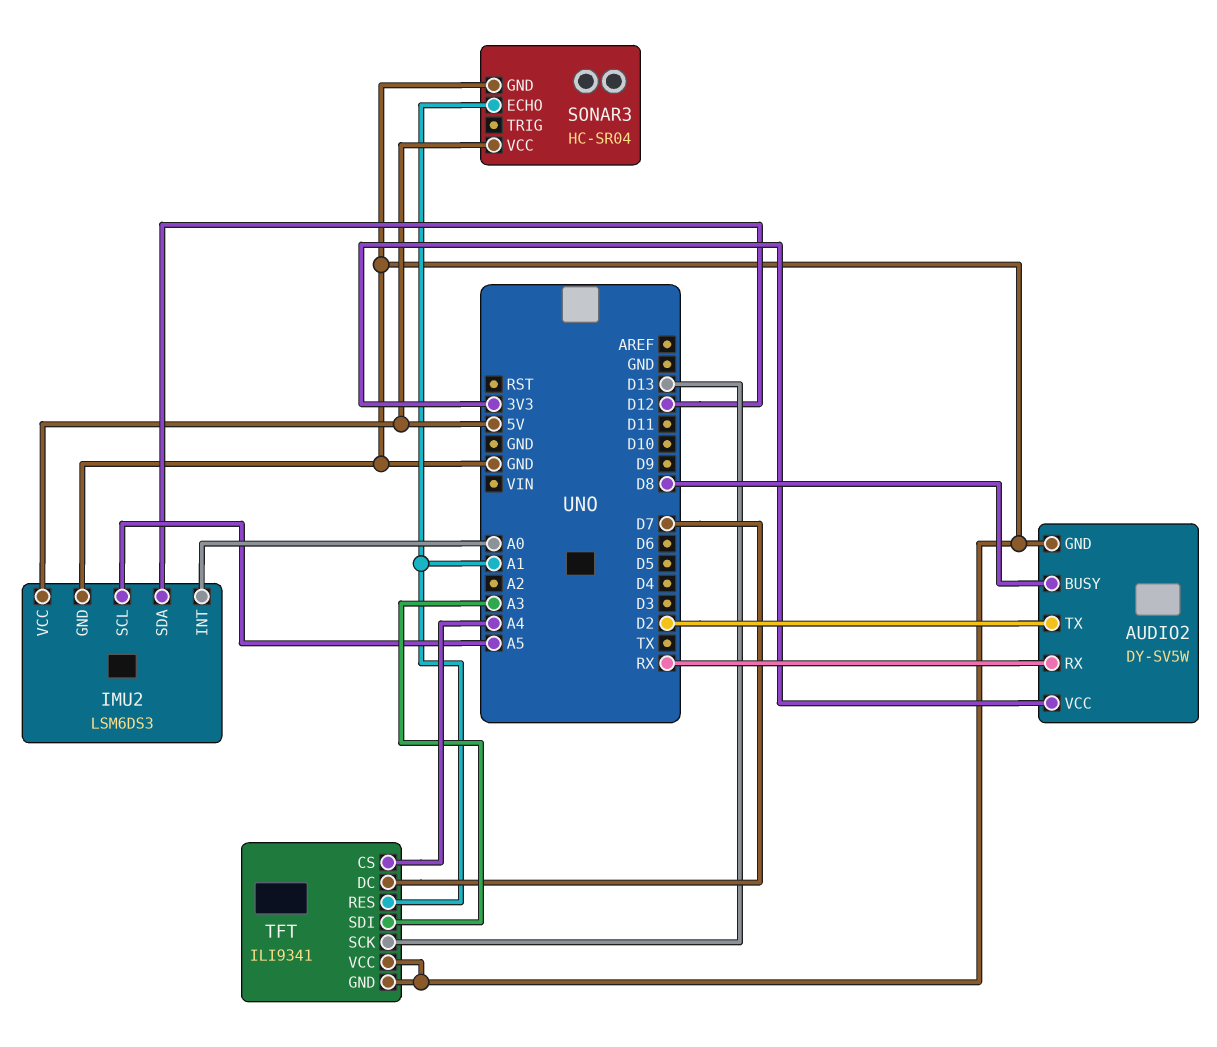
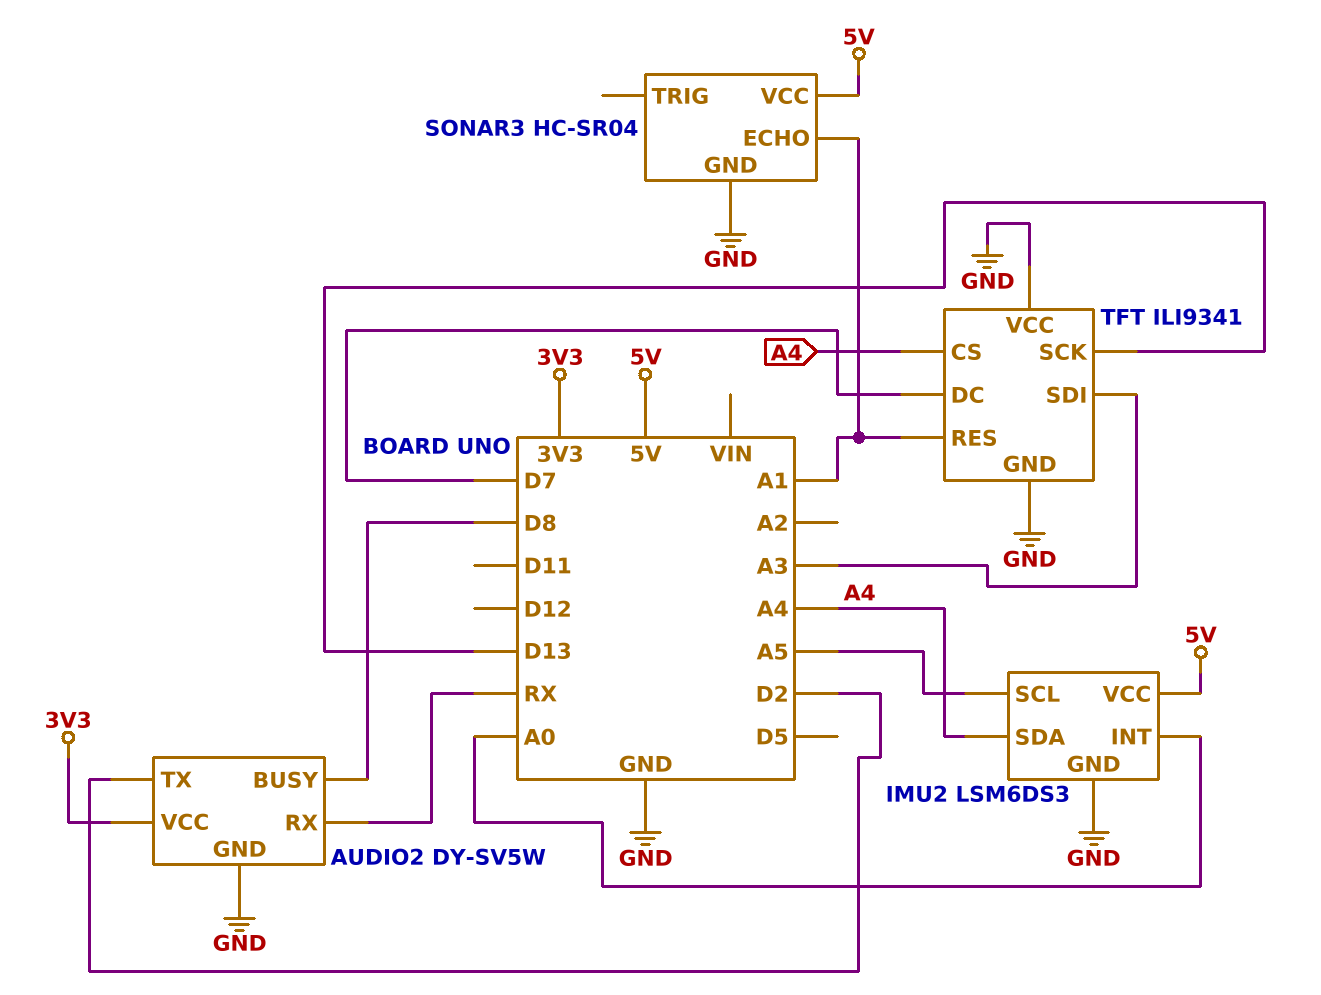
IMU2 pin SDA: D12 -> A4

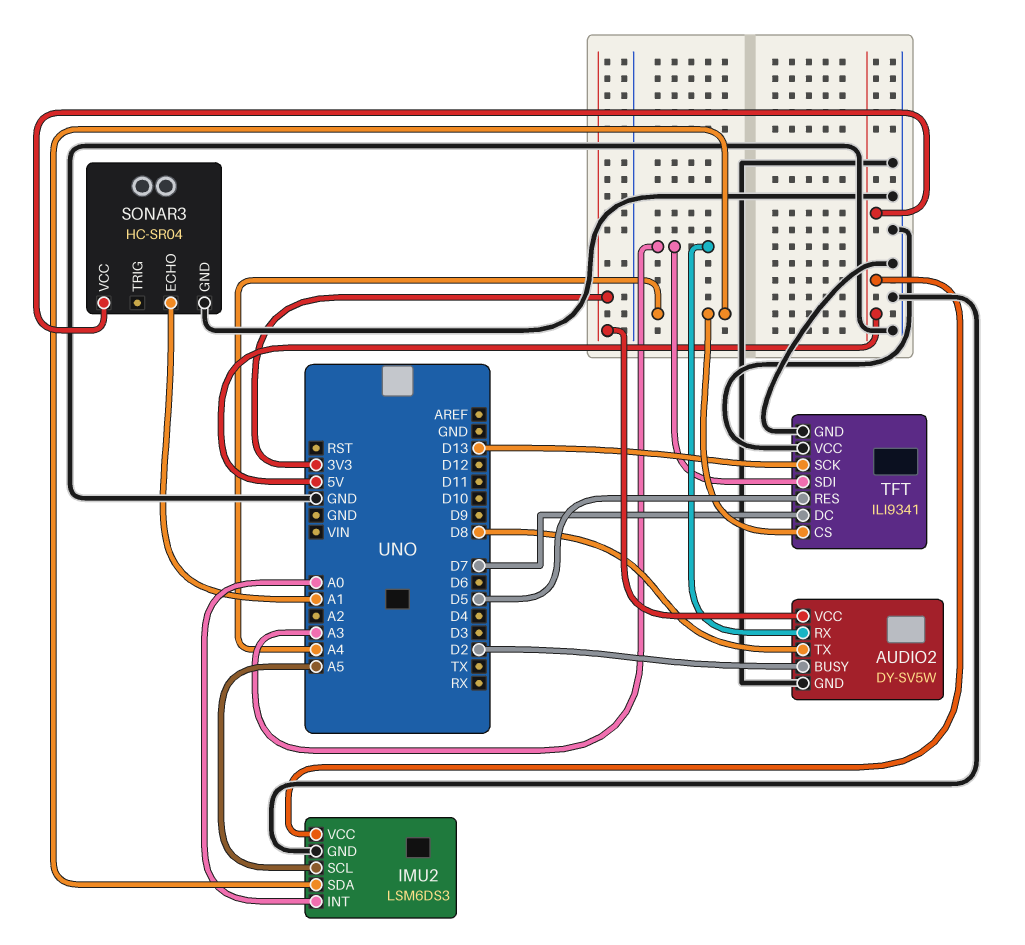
AUDIO2 pin BUSY: D8 -> D2
AUDIO2 pin RX: RX -> A3
AUDIO2 pin TX: D2 -> D8
TFT pin RES: A1 -> D5

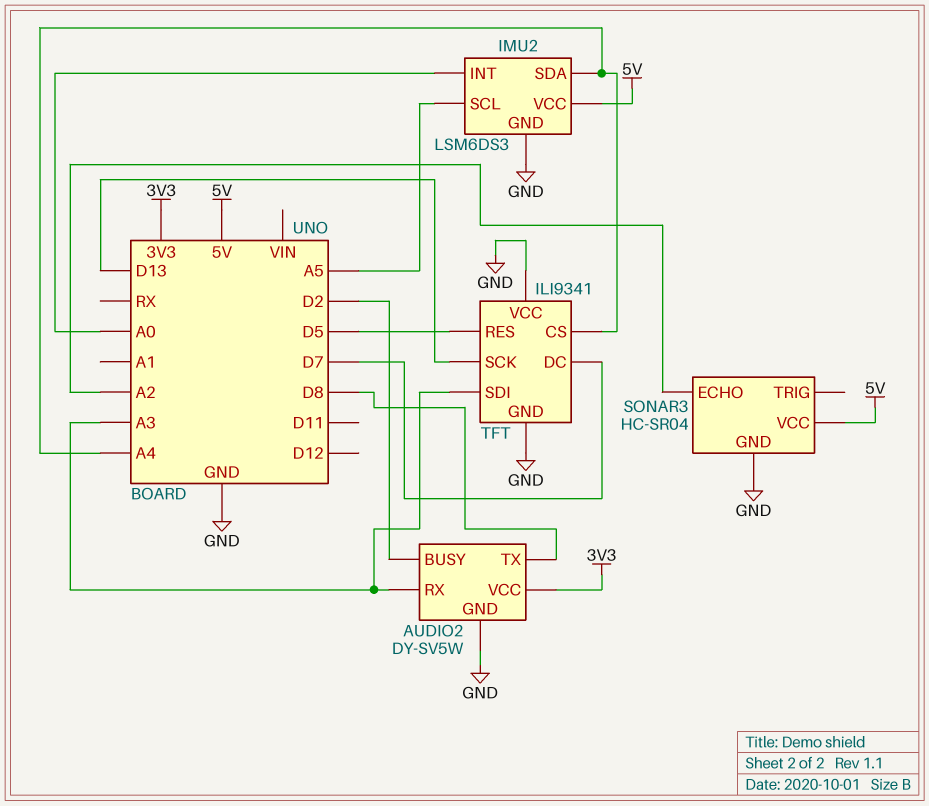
SONAR3 pin ECHO: A1 -> A2

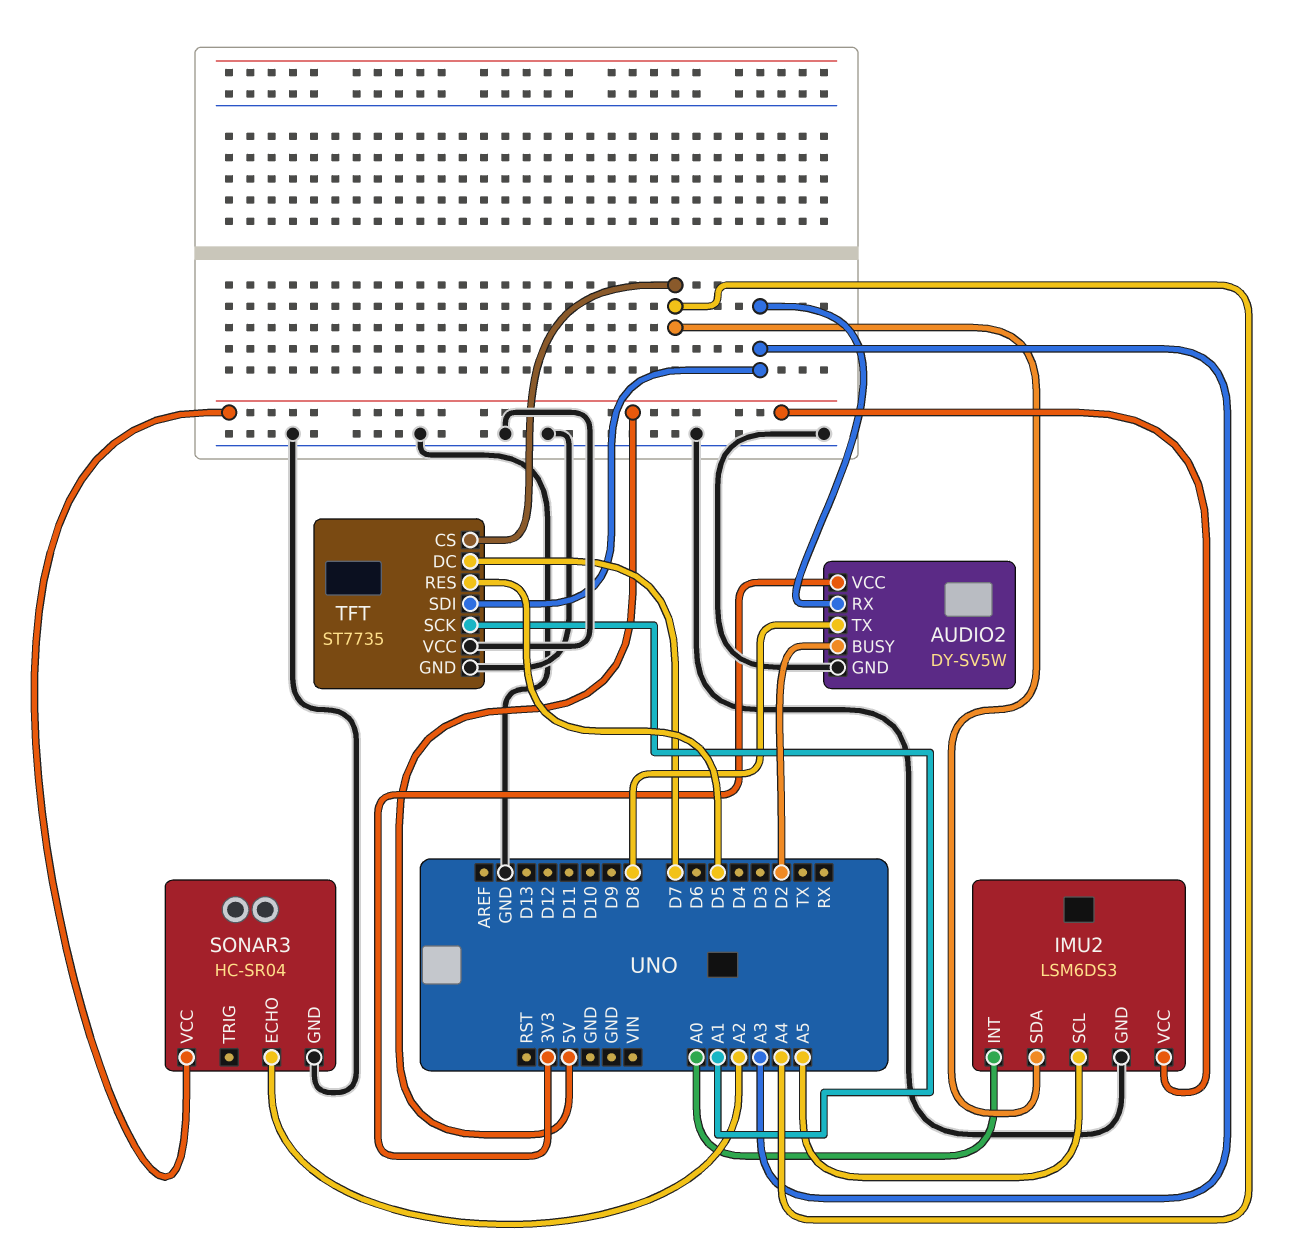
TFT: ILI9341 -> ST7735
TFT pin SCK: D13 -> A1

